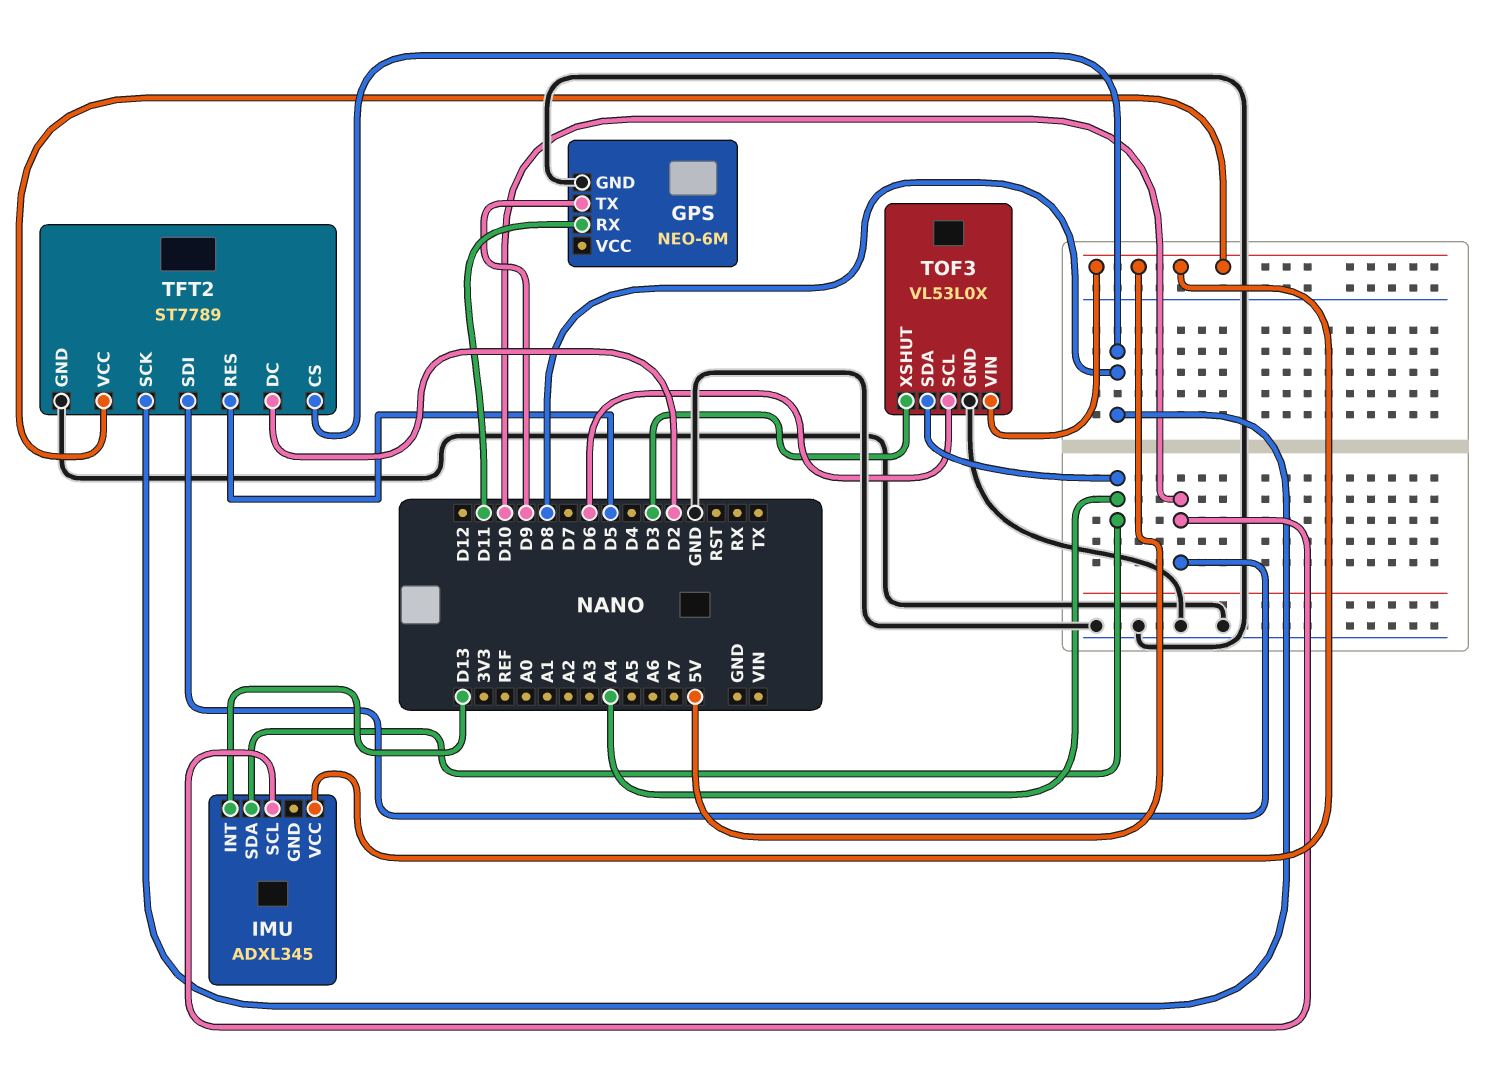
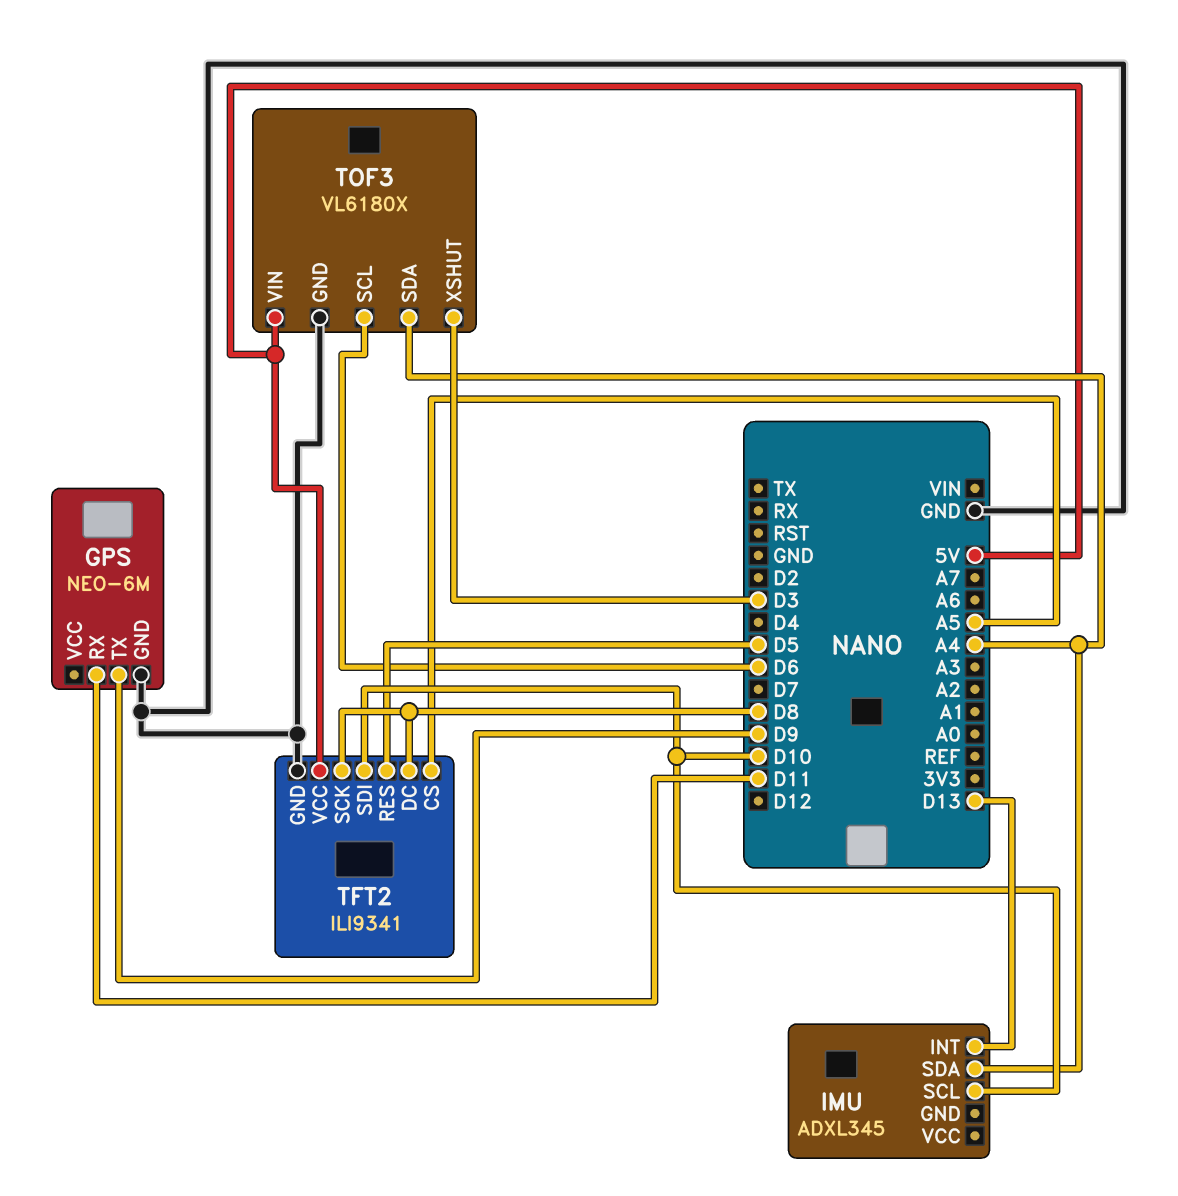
IMU pin VCC: 5V -> none
TFT2: ST7789 -> ILI9341
TFT2 pin CS: D8 -> A5
TFT2 pin DC: D2 -> D8
TOF3: VL53L0X -> VL6180X

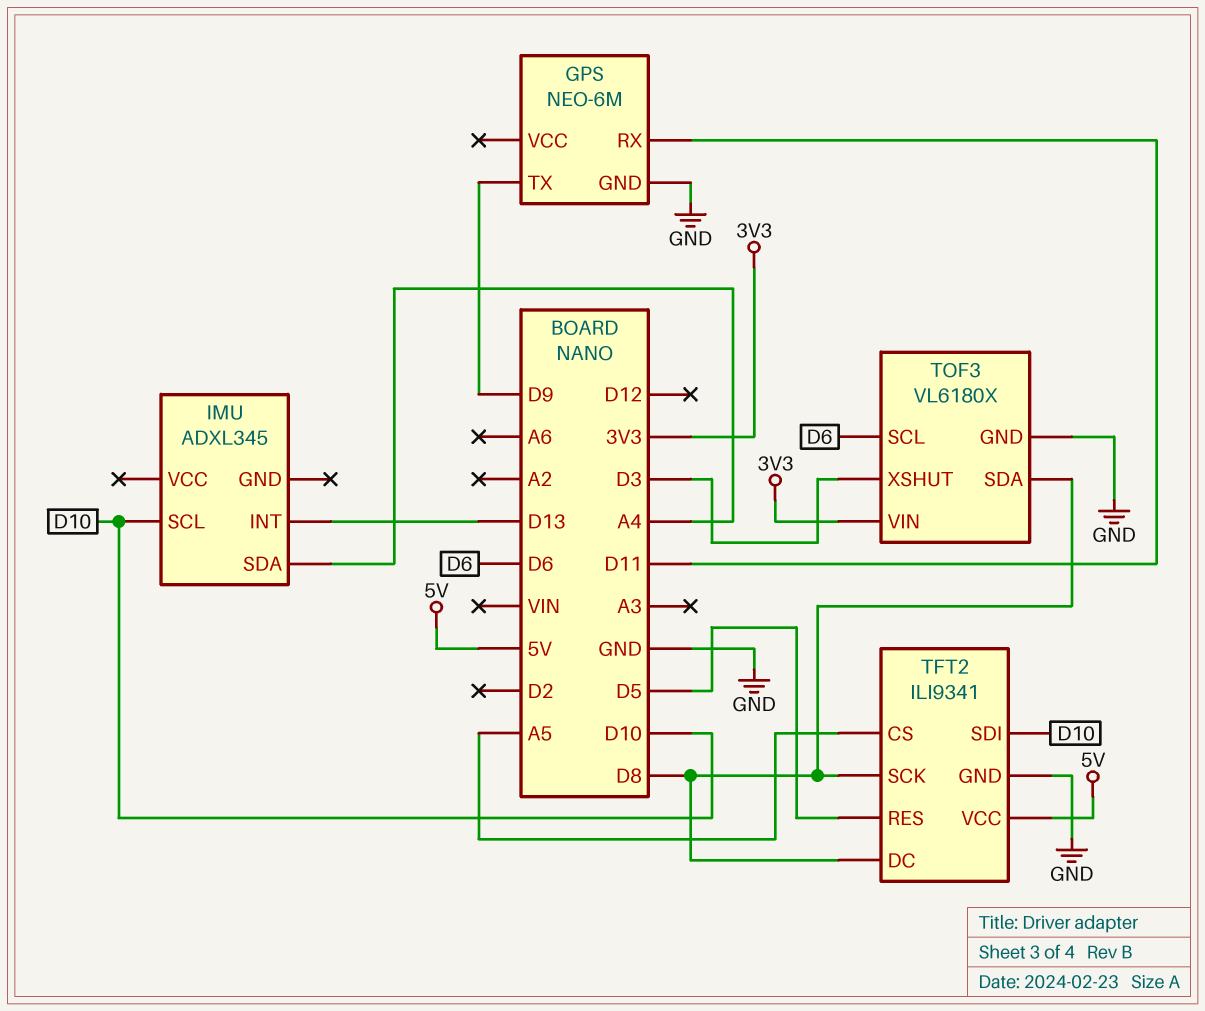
TOF3 pin SDA: A4 -> D8
TOF3 pin VIN: 5V -> 3V3

